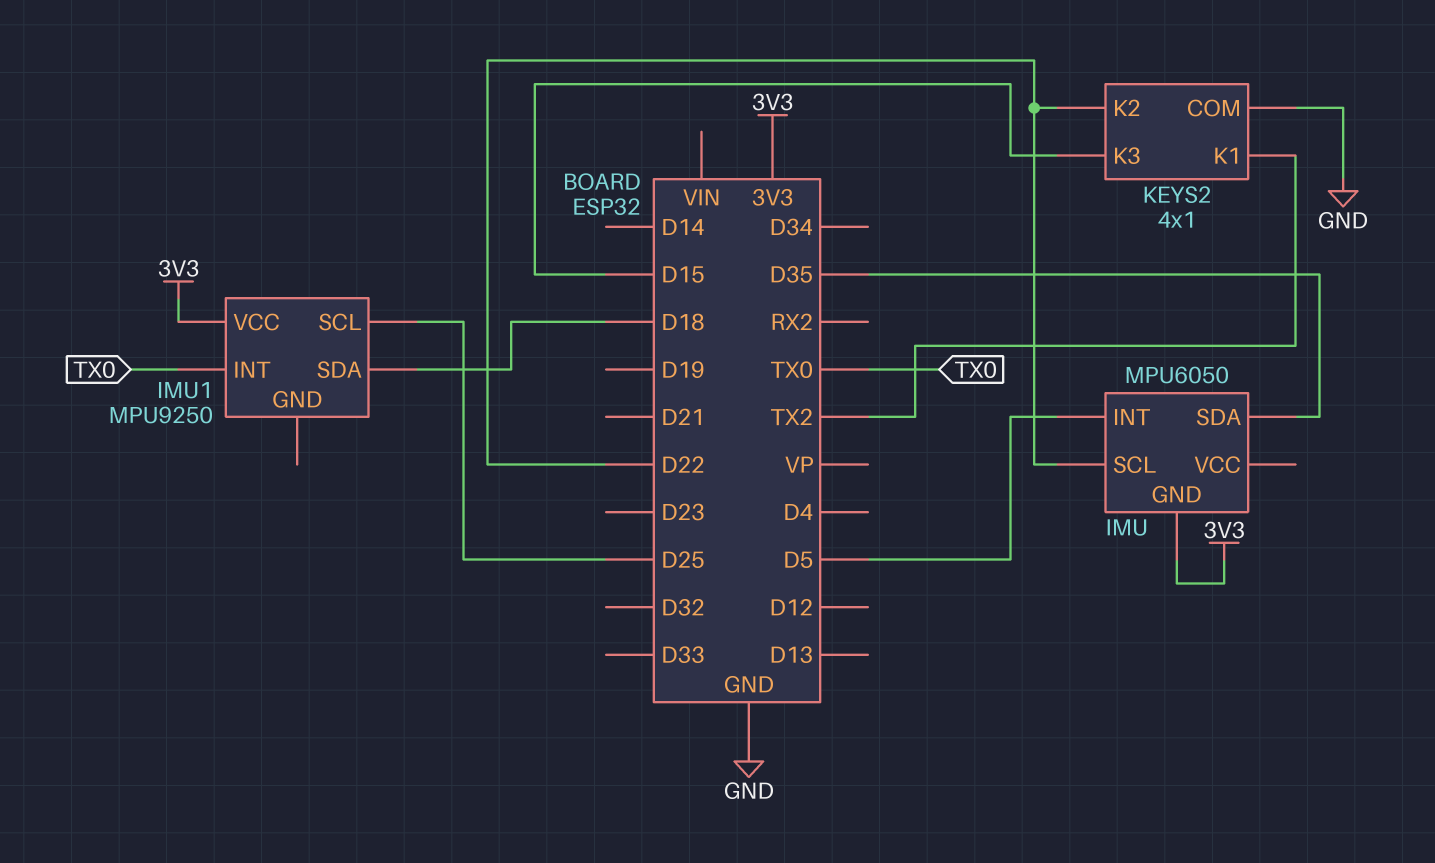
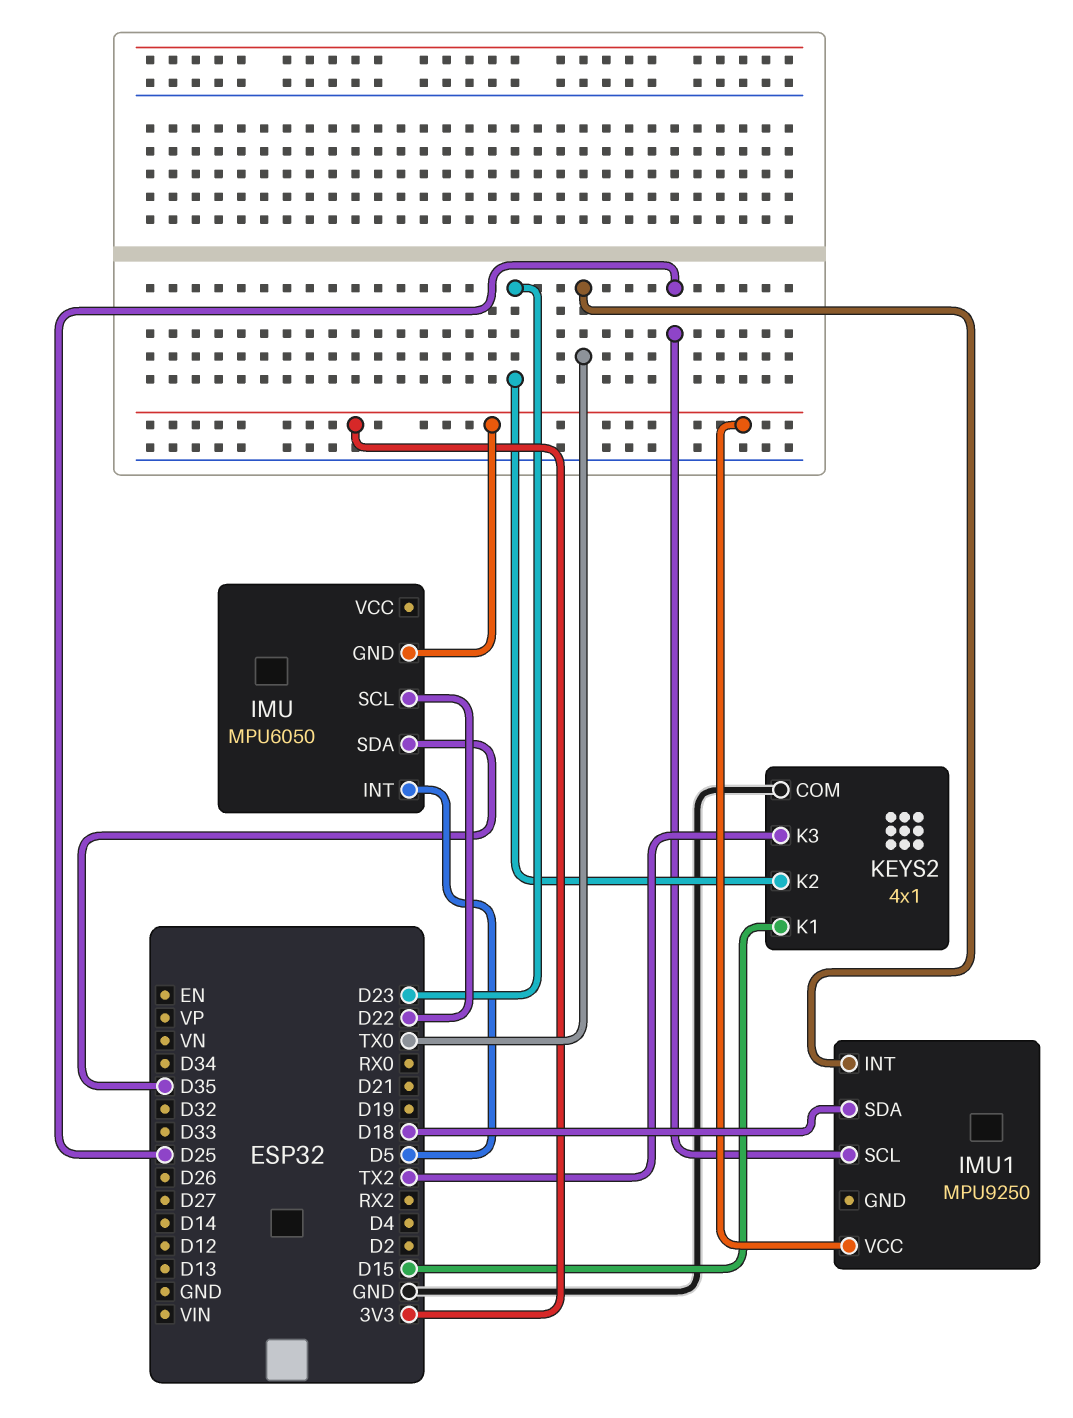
KEYS2 pin K1: TX2 -> D15
KEYS2 pin K2: D22 -> D23
KEYS2 pin K3: D15 -> TX2

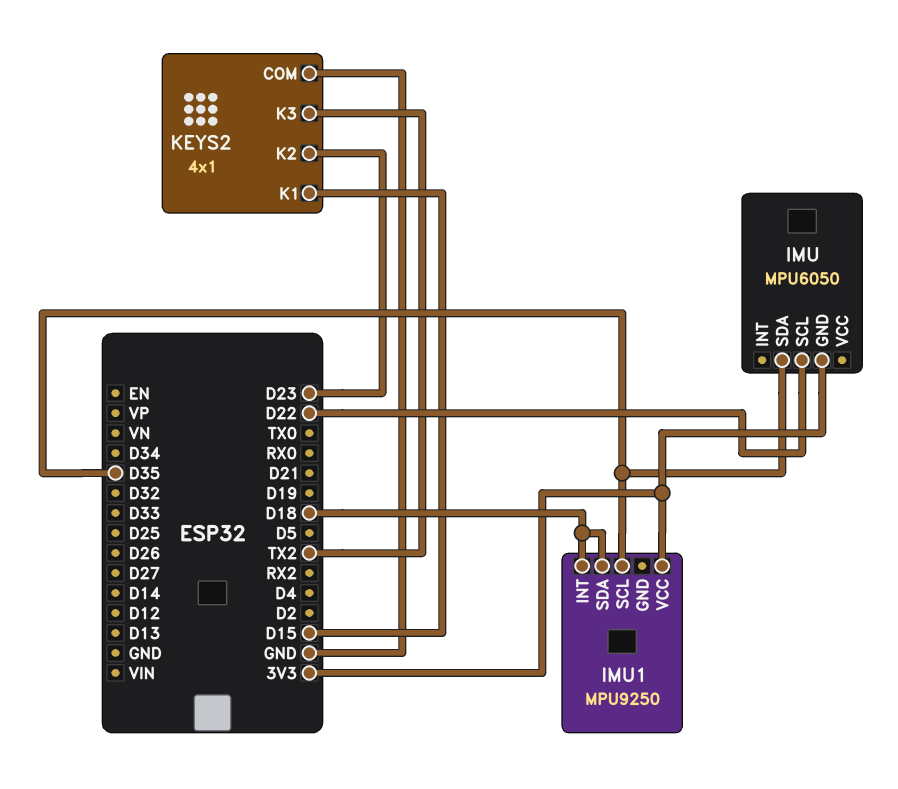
IMU pin INT: D5 -> none
IMU1 pin INT: TX0 -> D18
IMU1 pin SCL: D25 -> D35

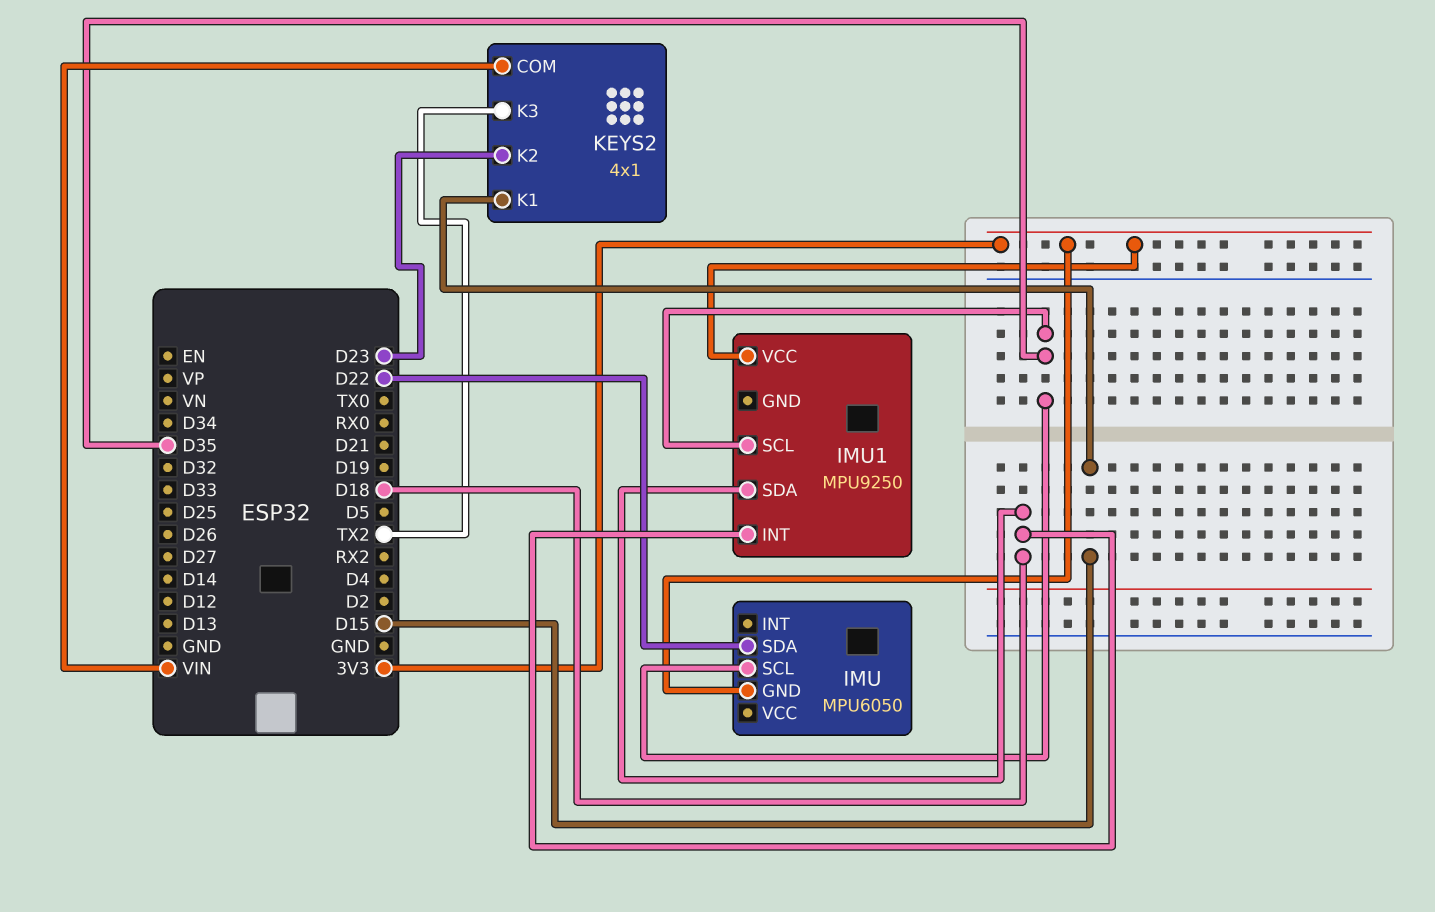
IMU pin SCL: D22 -> D35
IMU pin SDA: D35 -> D22
KEYS2 pin COM: GND -> VIN

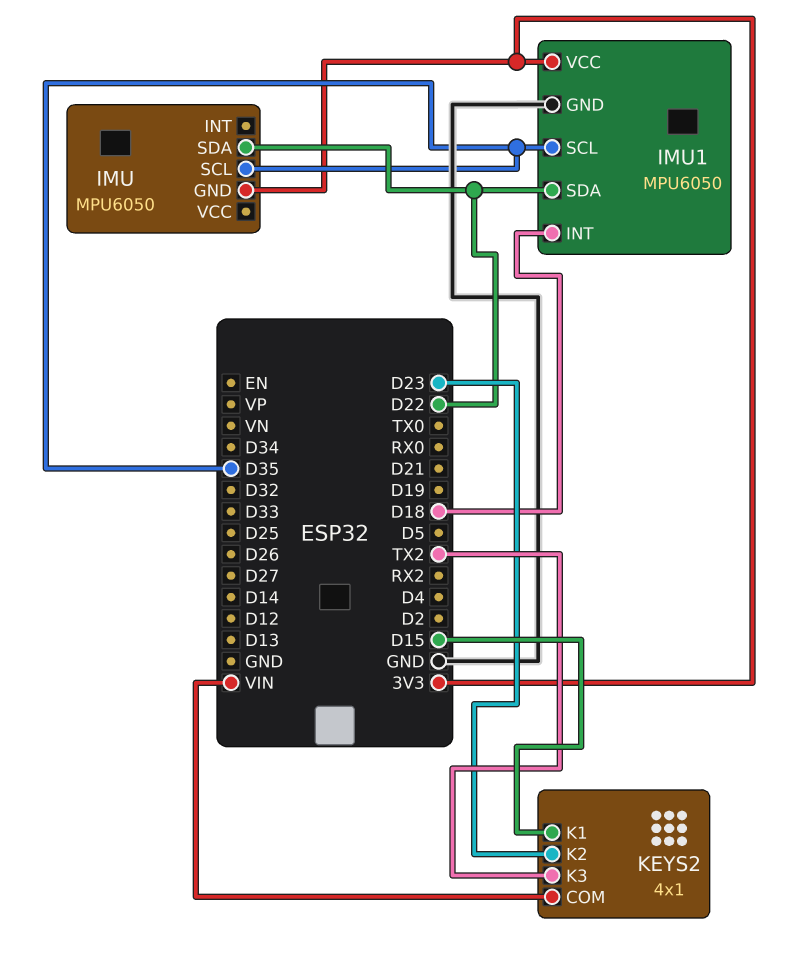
IMU1: MPU9250 -> MPU6050
IMU1 pin GND: none -> GND
IMU1 pin SDA: D18 -> D22

